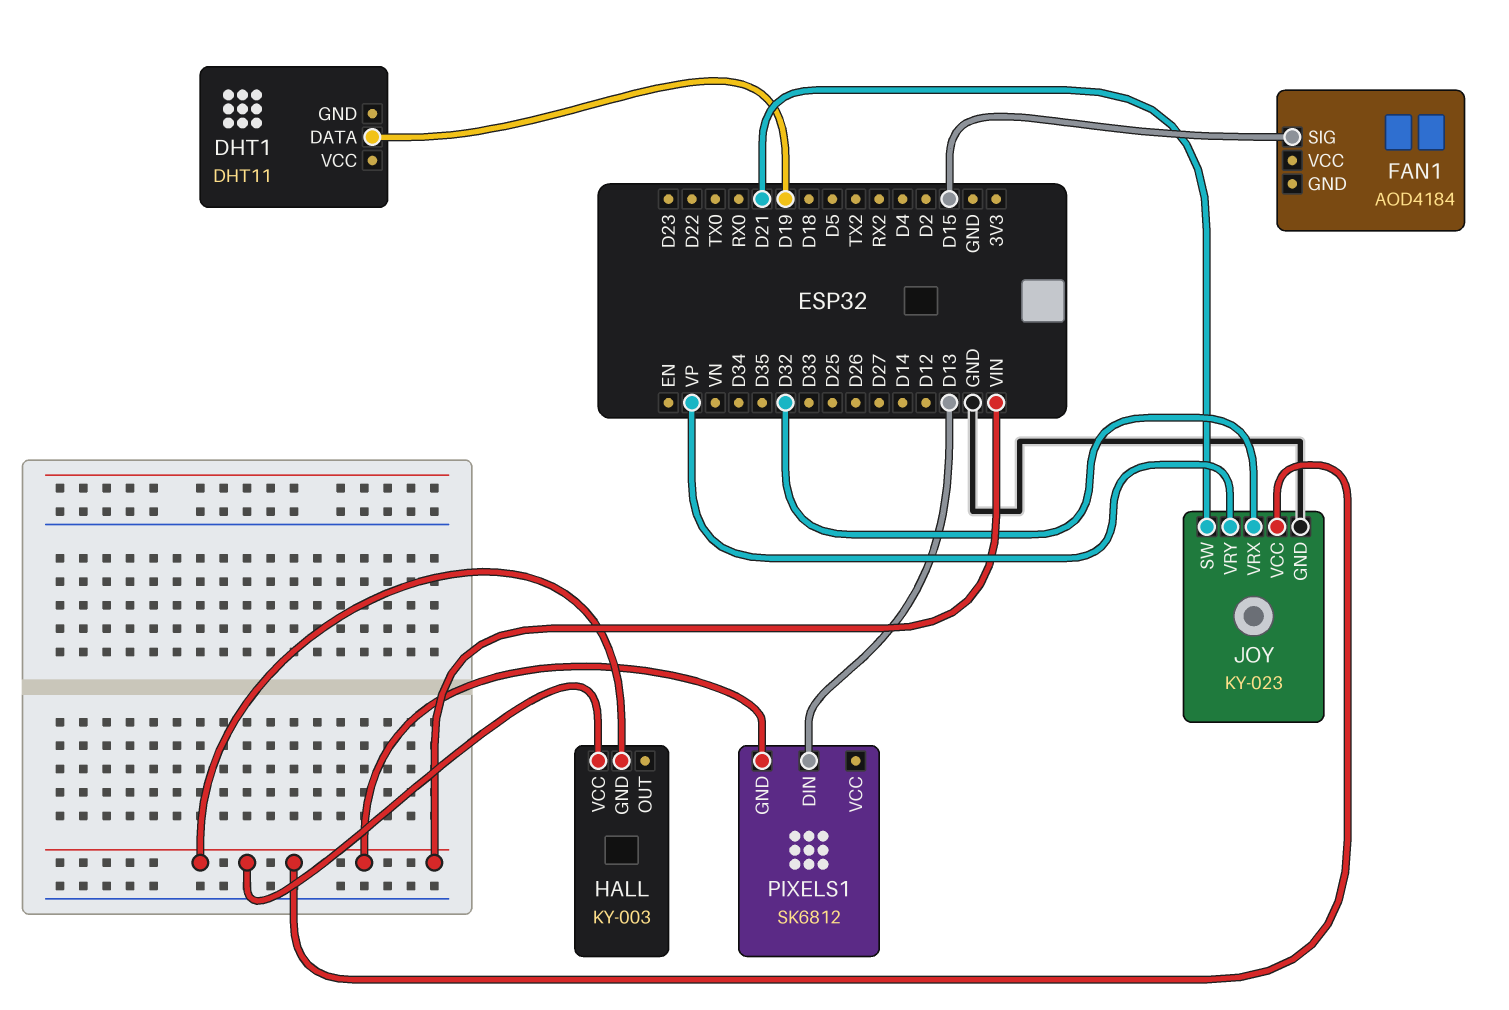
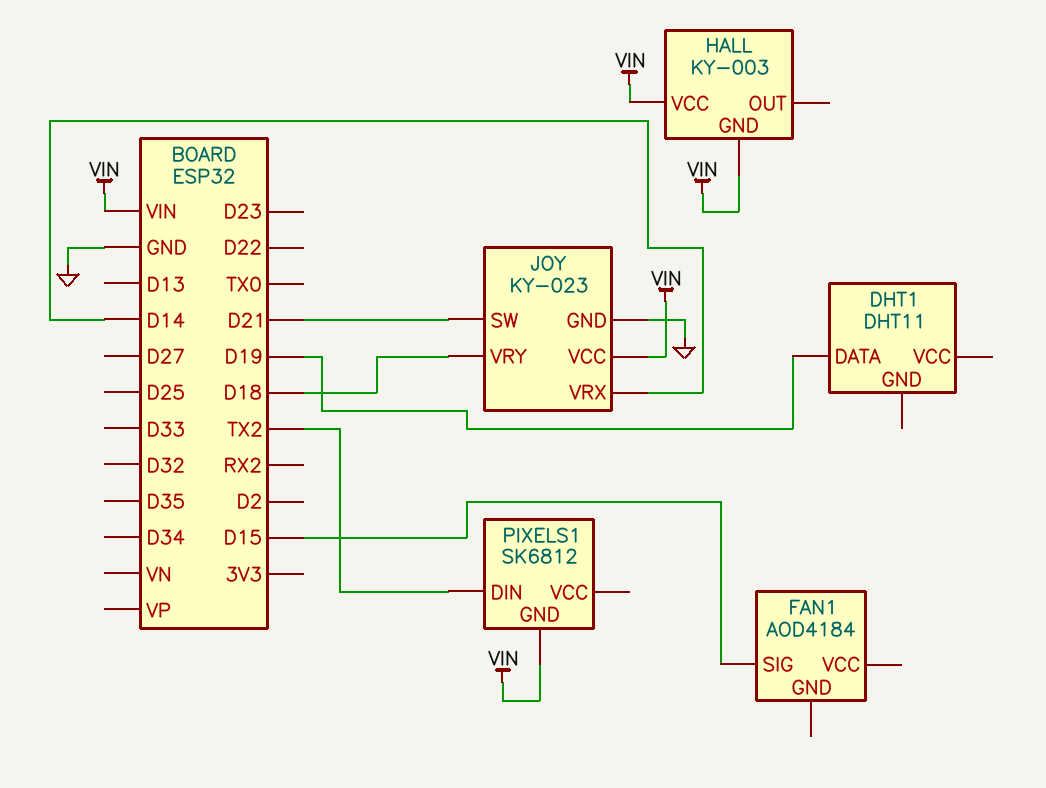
JOY pin VRX: D32 -> D14
JOY pin VRY: VP -> D18
PIXELS1 pin DIN: D13 -> TX2

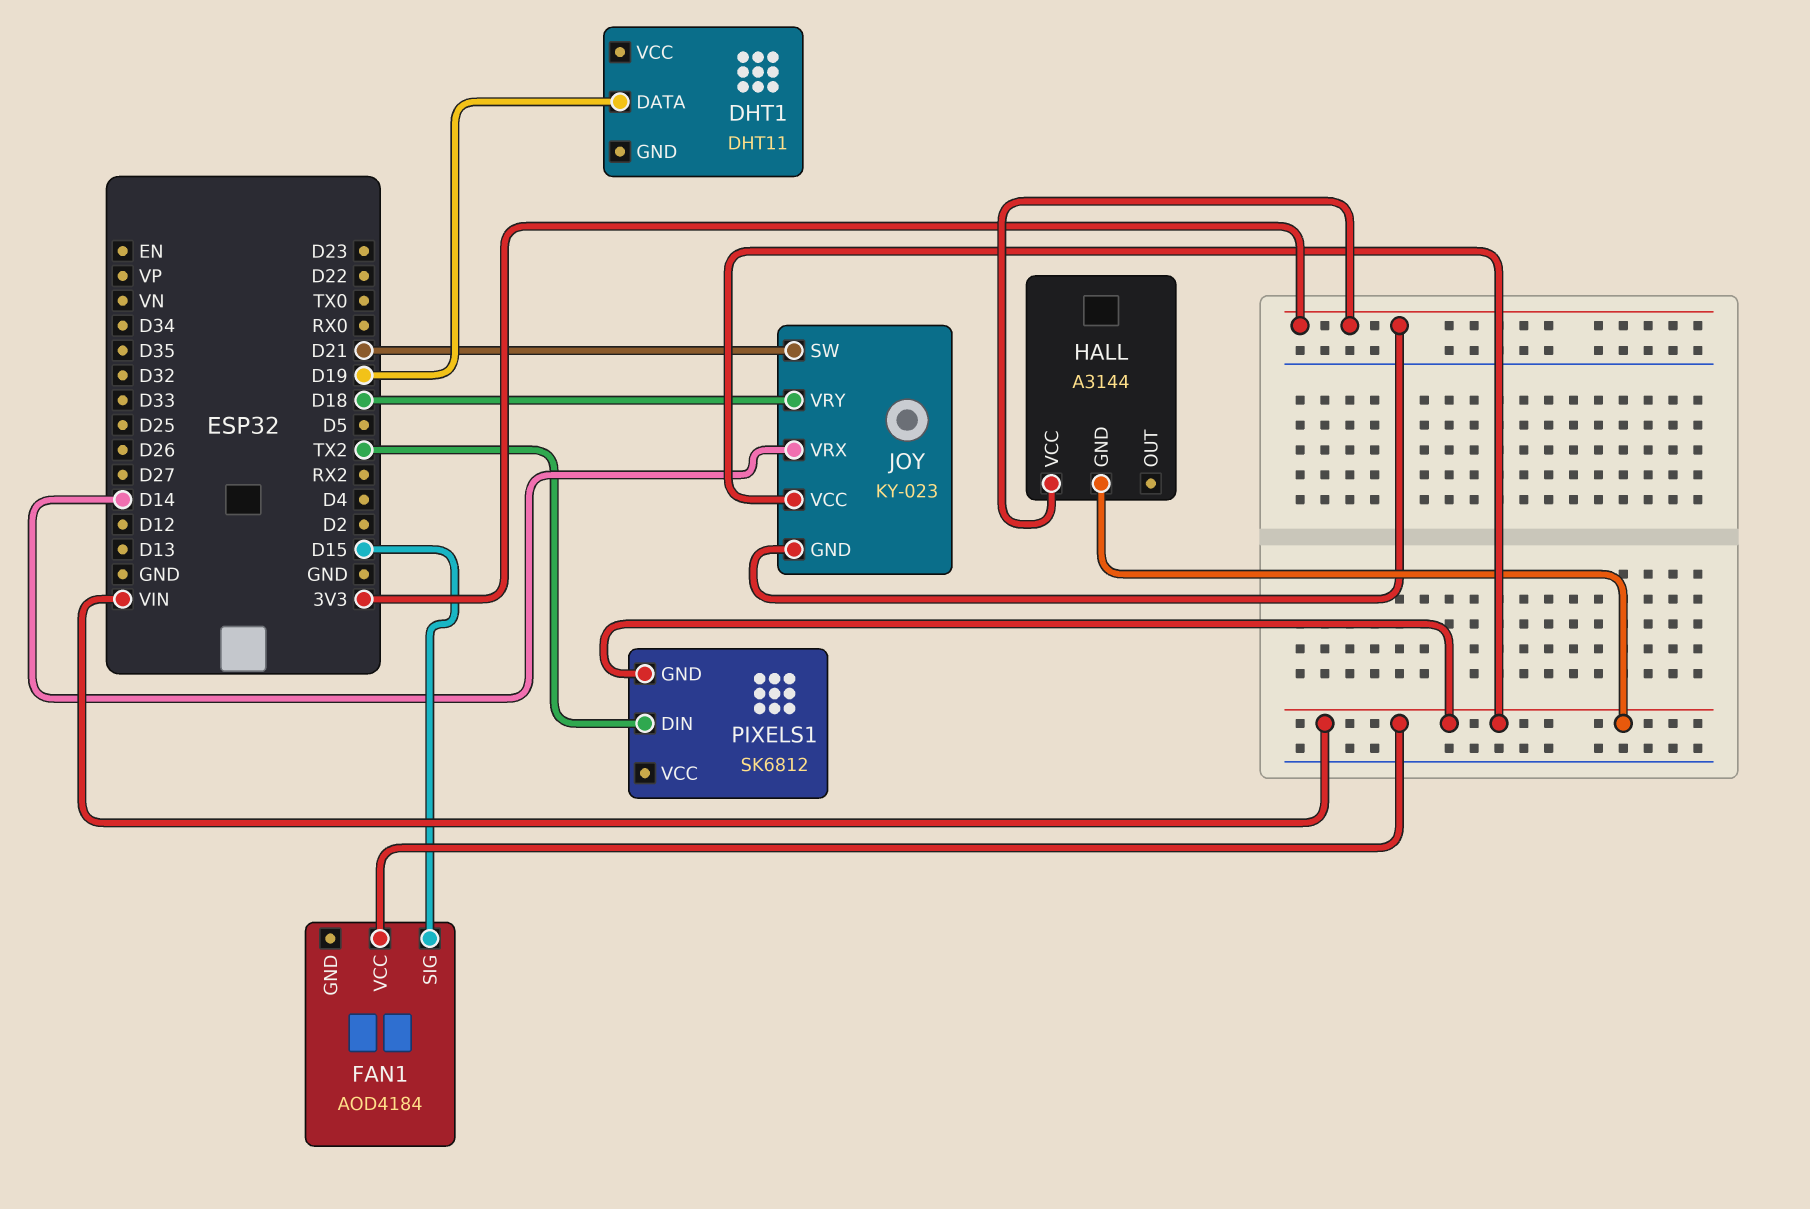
FAN1 pin VCC: none -> VIN
HALL: KY-003 -> A3144
HALL pin VCC: VIN -> 3V3
JOY pin GND: GND -> 3V3

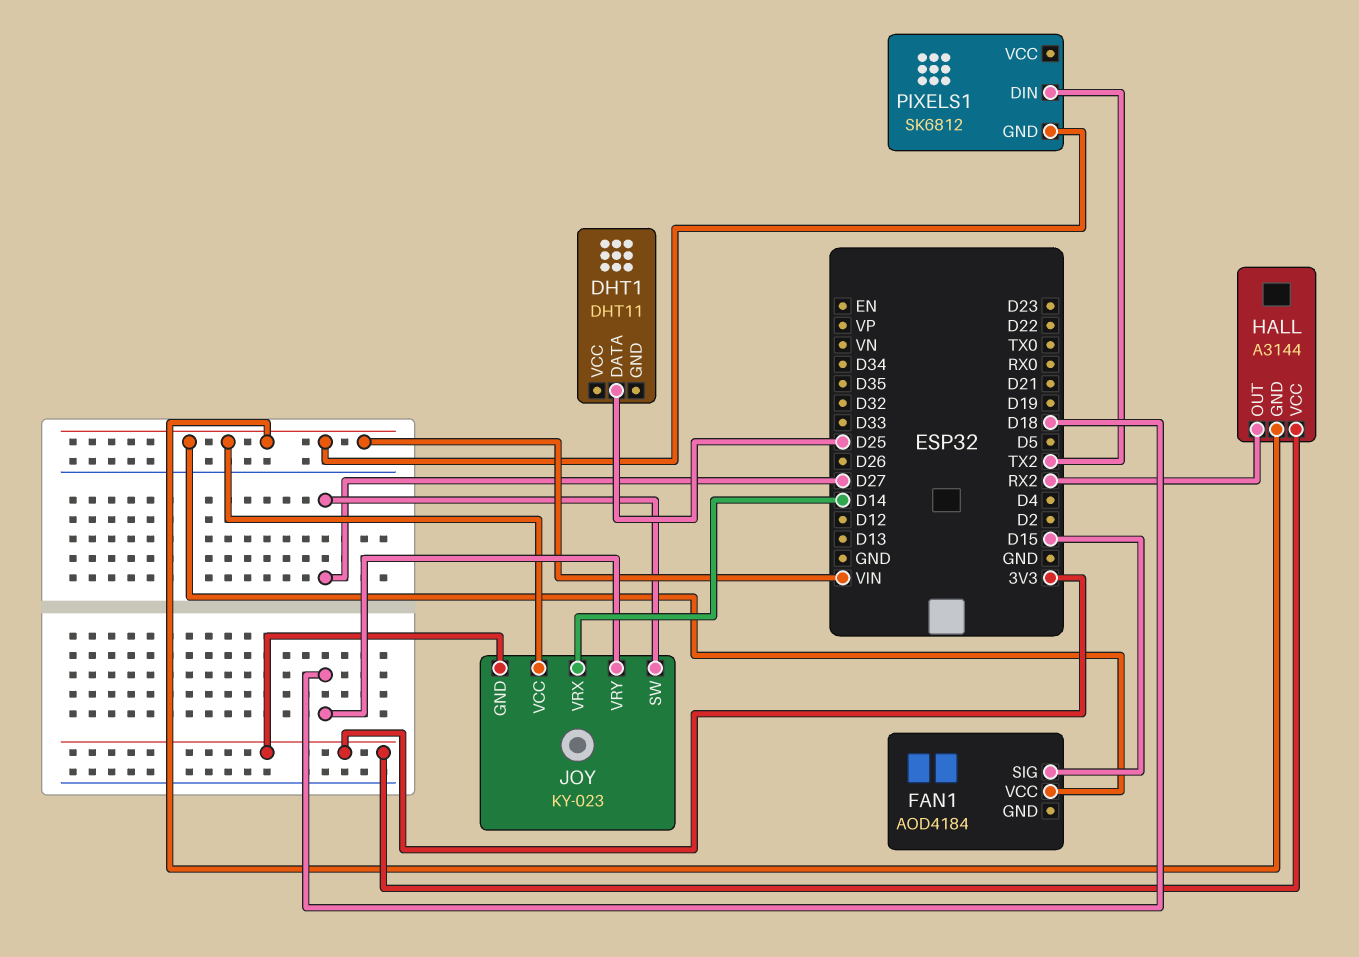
DHT1 pin DATA: D19 -> D25
HALL pin OUT: none -> RX2
JOY pin SW: D21 -> D27

